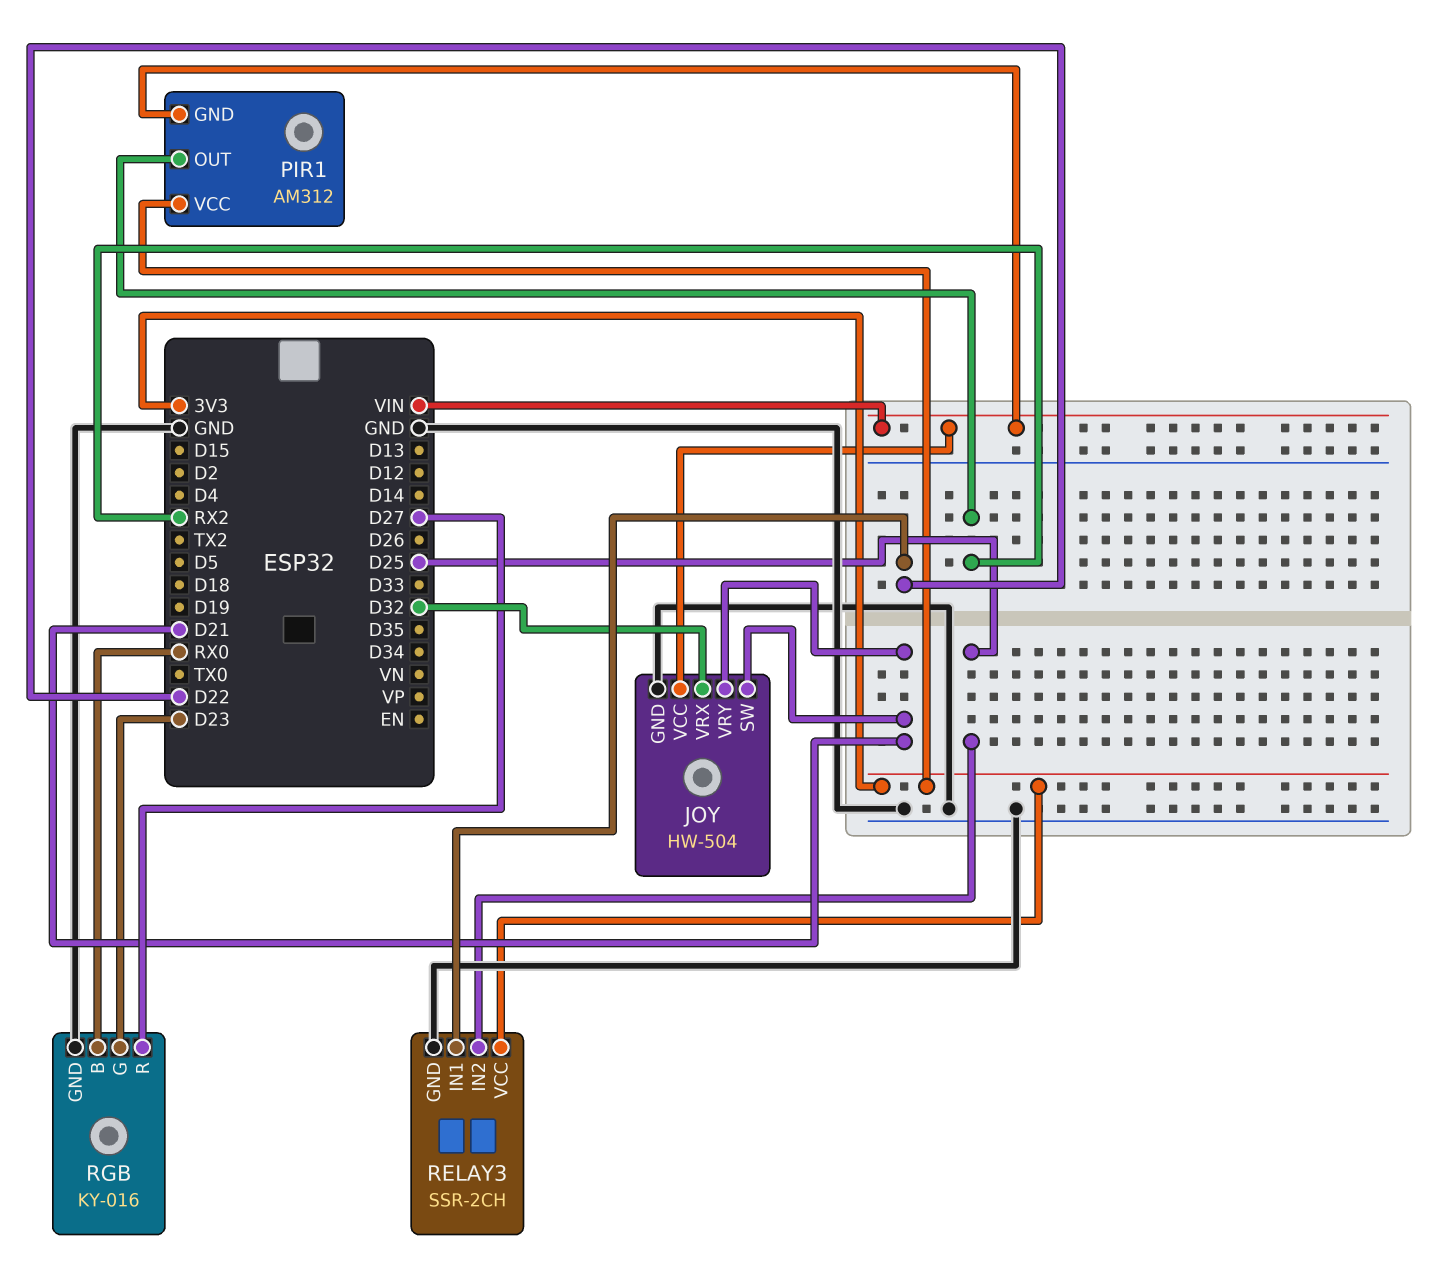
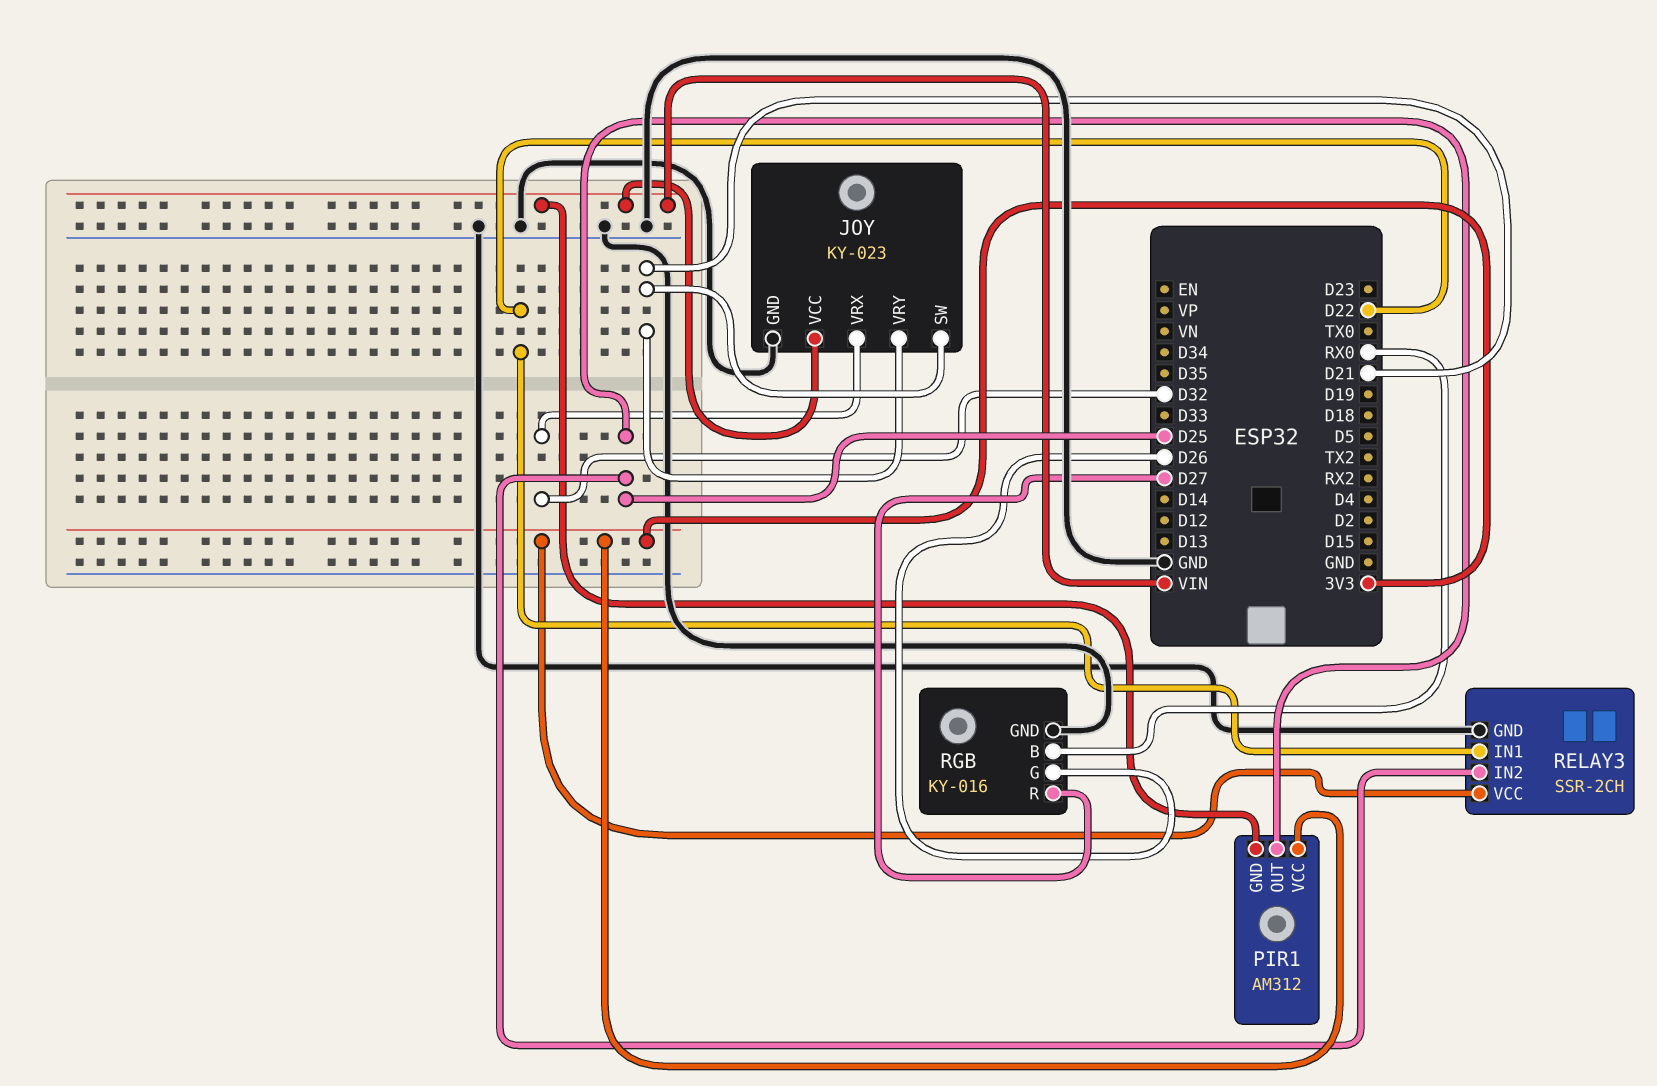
JOY: HW-504 -> KY-023
PIR1 pin OUT: RX2 -> D25
RGB pin G: D23 -> D26

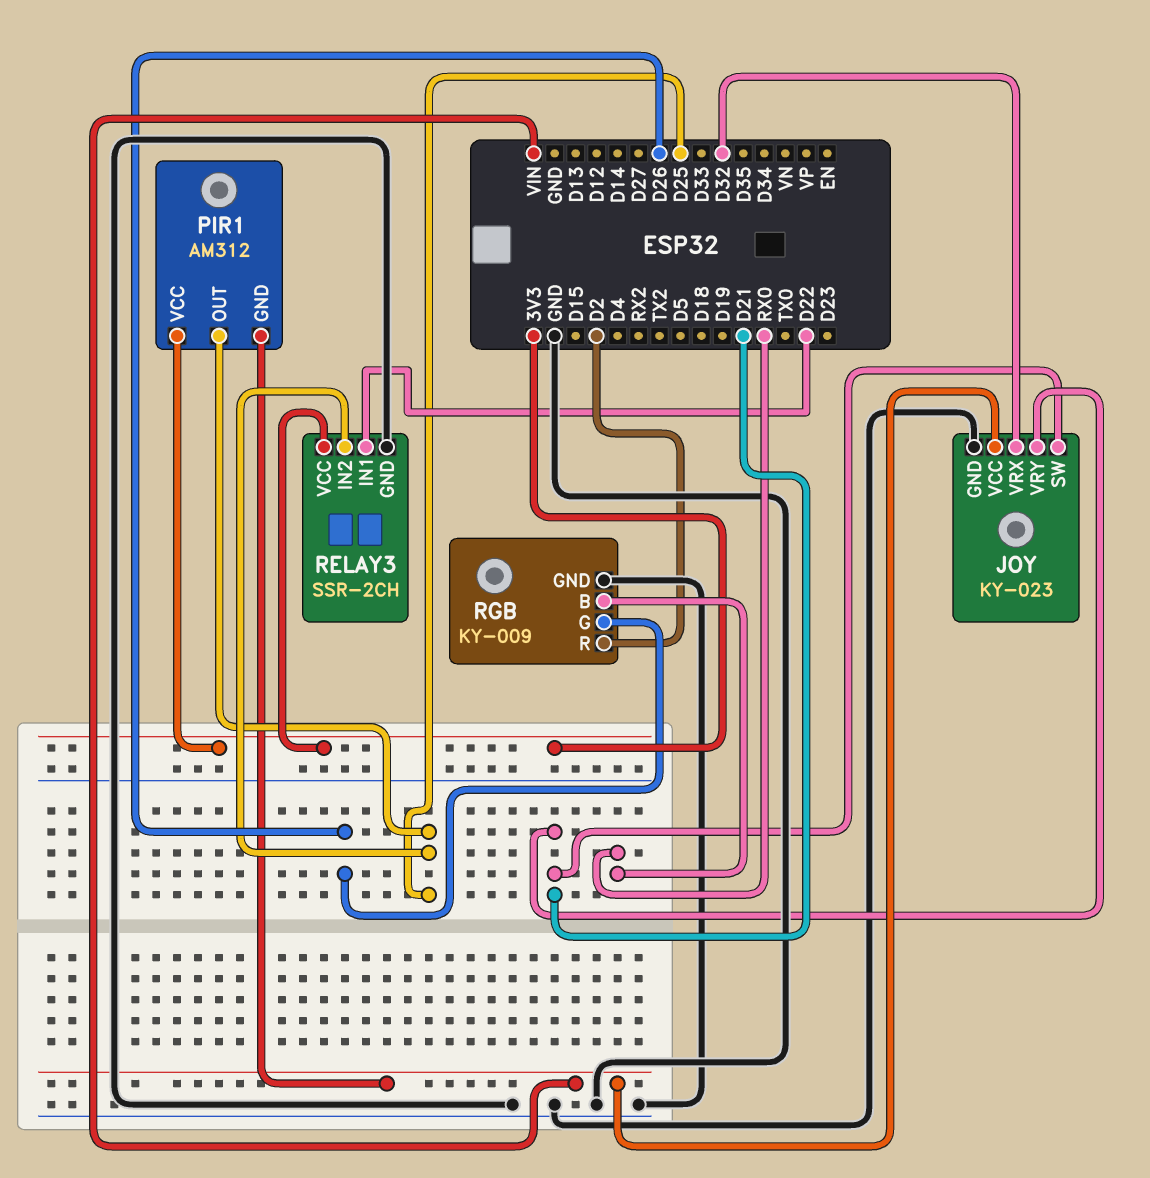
RGB: KY-016 -> KY-009
RGB pin R: D27 -> D2

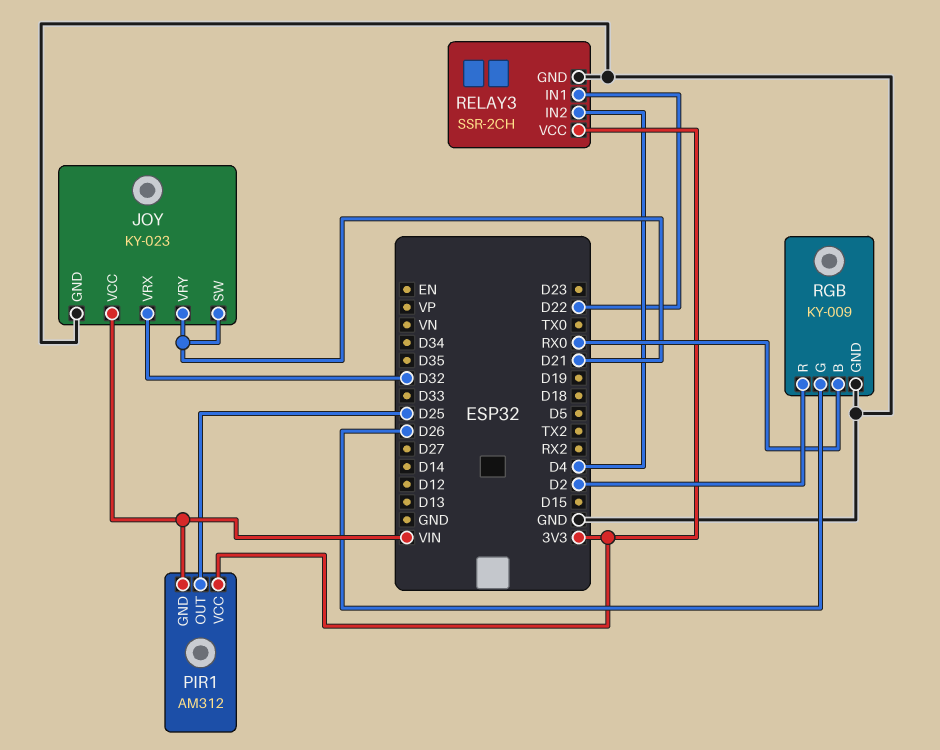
RELAY3 pin IN2: D25 -> D4

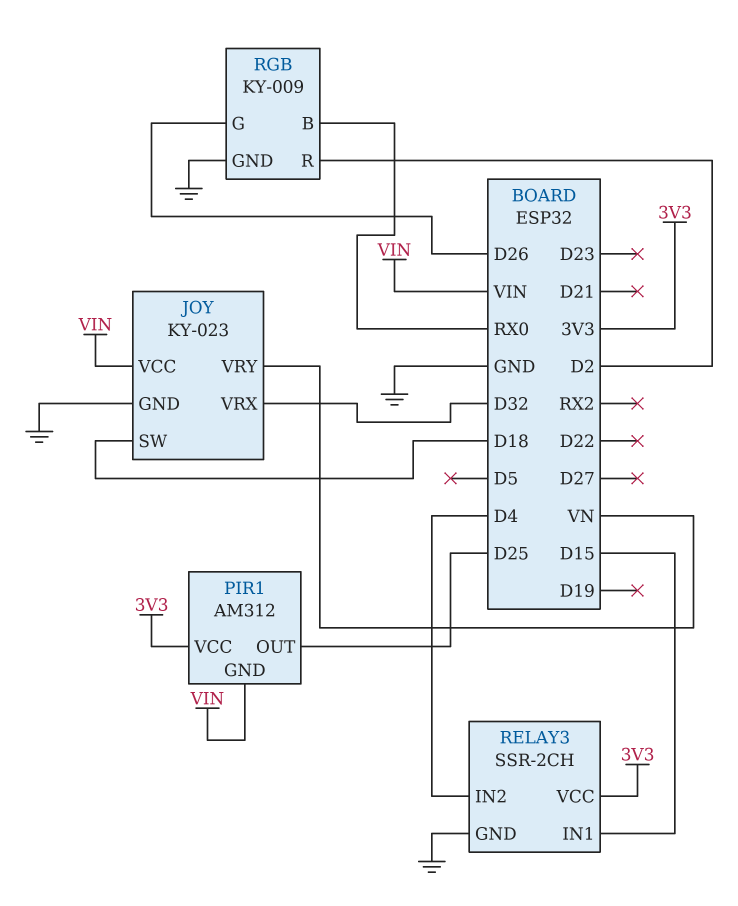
JOY pin SW: D21 -> D18
JOY pin VRY: D21 -> VN
RELAY3 pin IN1: D22 -> D15

